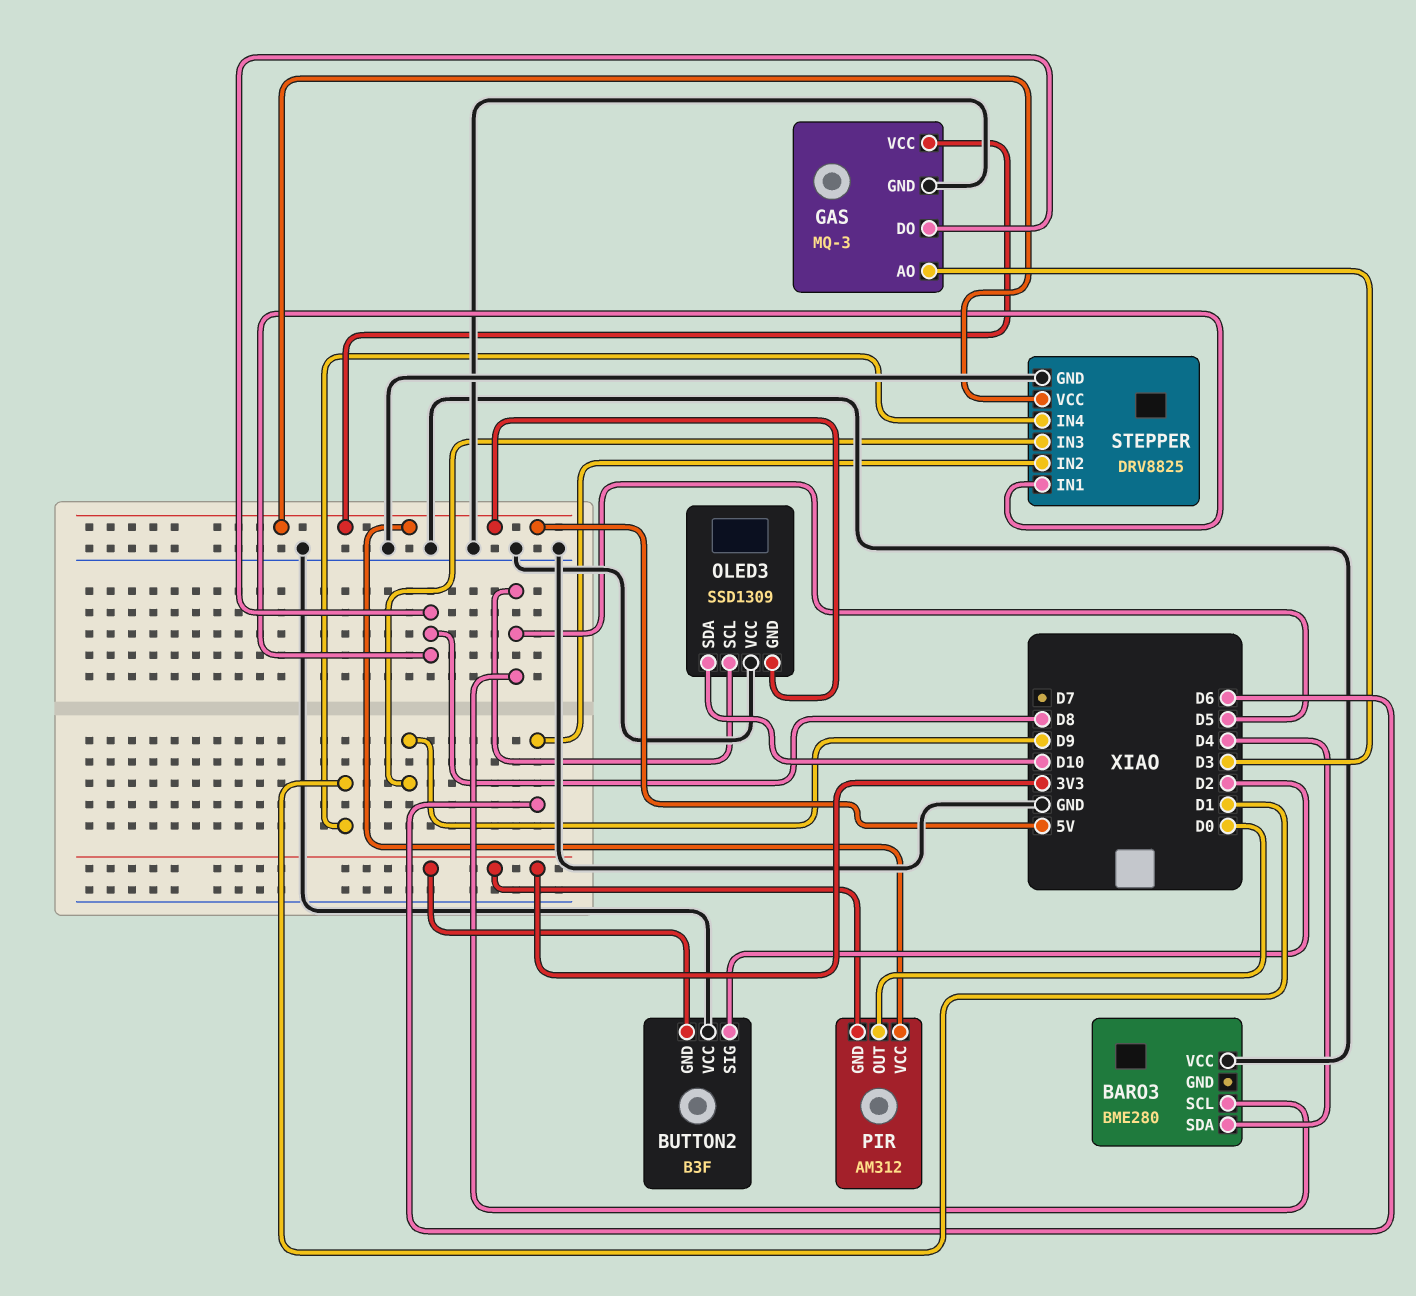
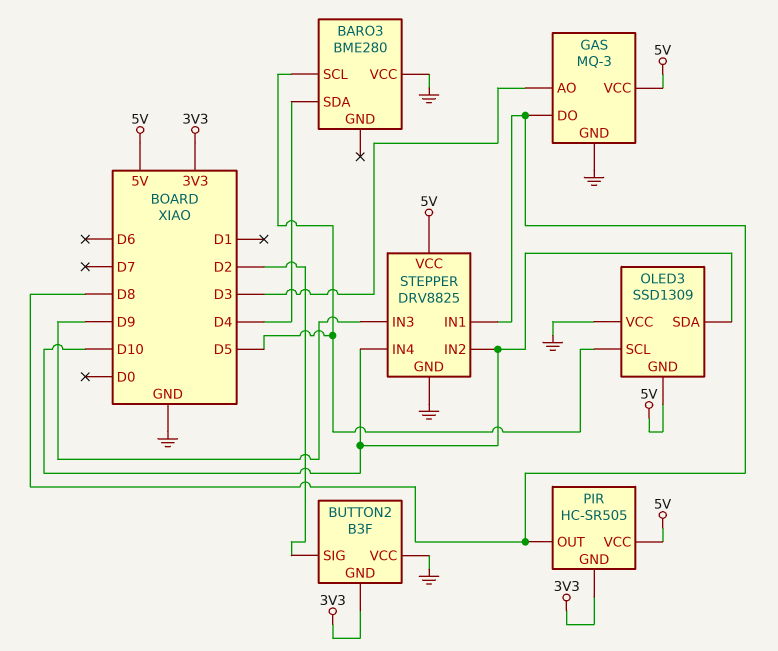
PIR: AM312 -> HC-SR505
PIR pin OUT: D0 -> D8
STEPPER pin IN2: D6 -> D10
STEPPER pin IN4: D1 -> D10

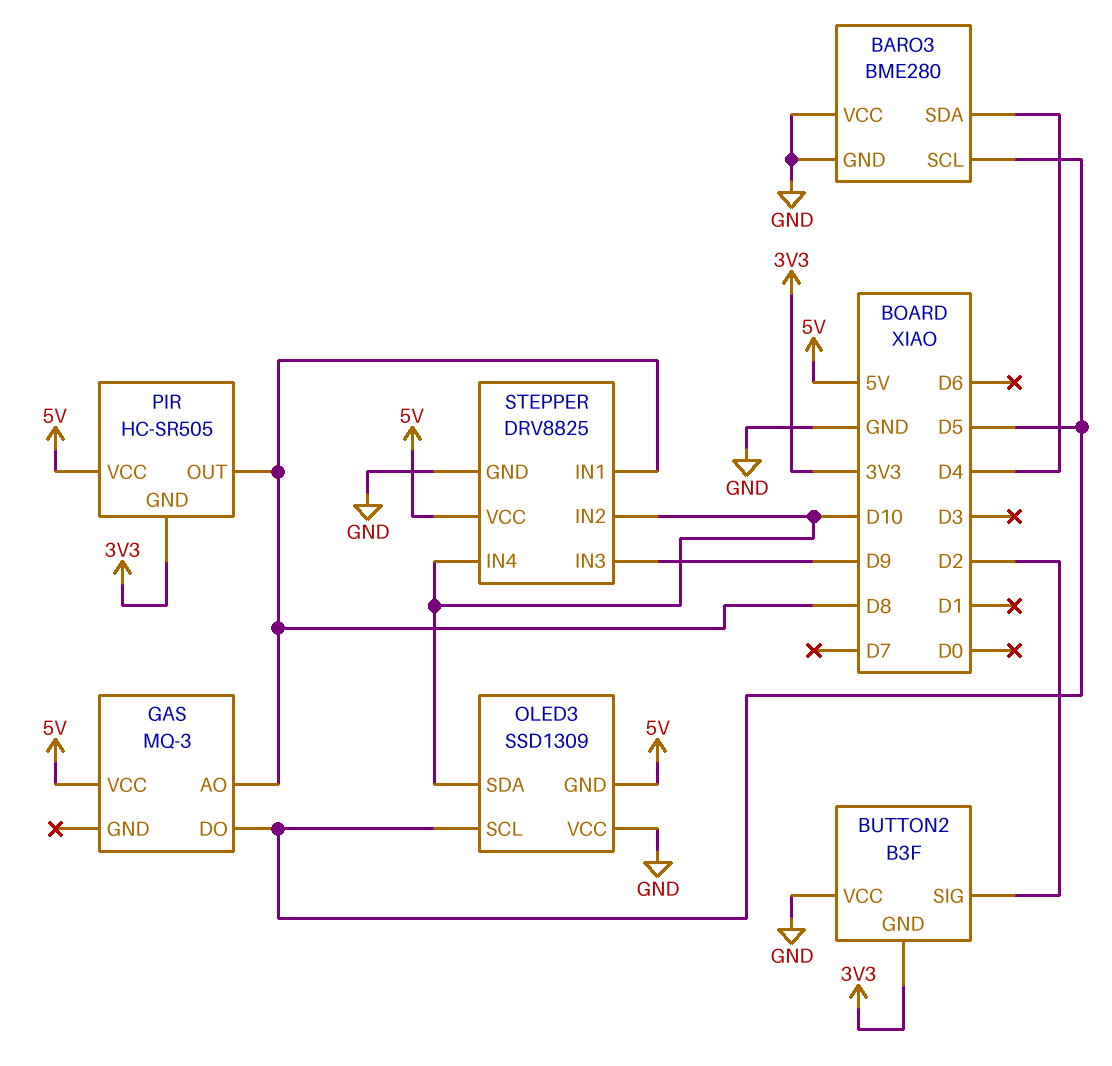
BARO3 pin GND: none -> GND
GAS pin AO: D3 -> D8
GAS pin DO: D8 -> D5
GAS pin GND: GND -> none

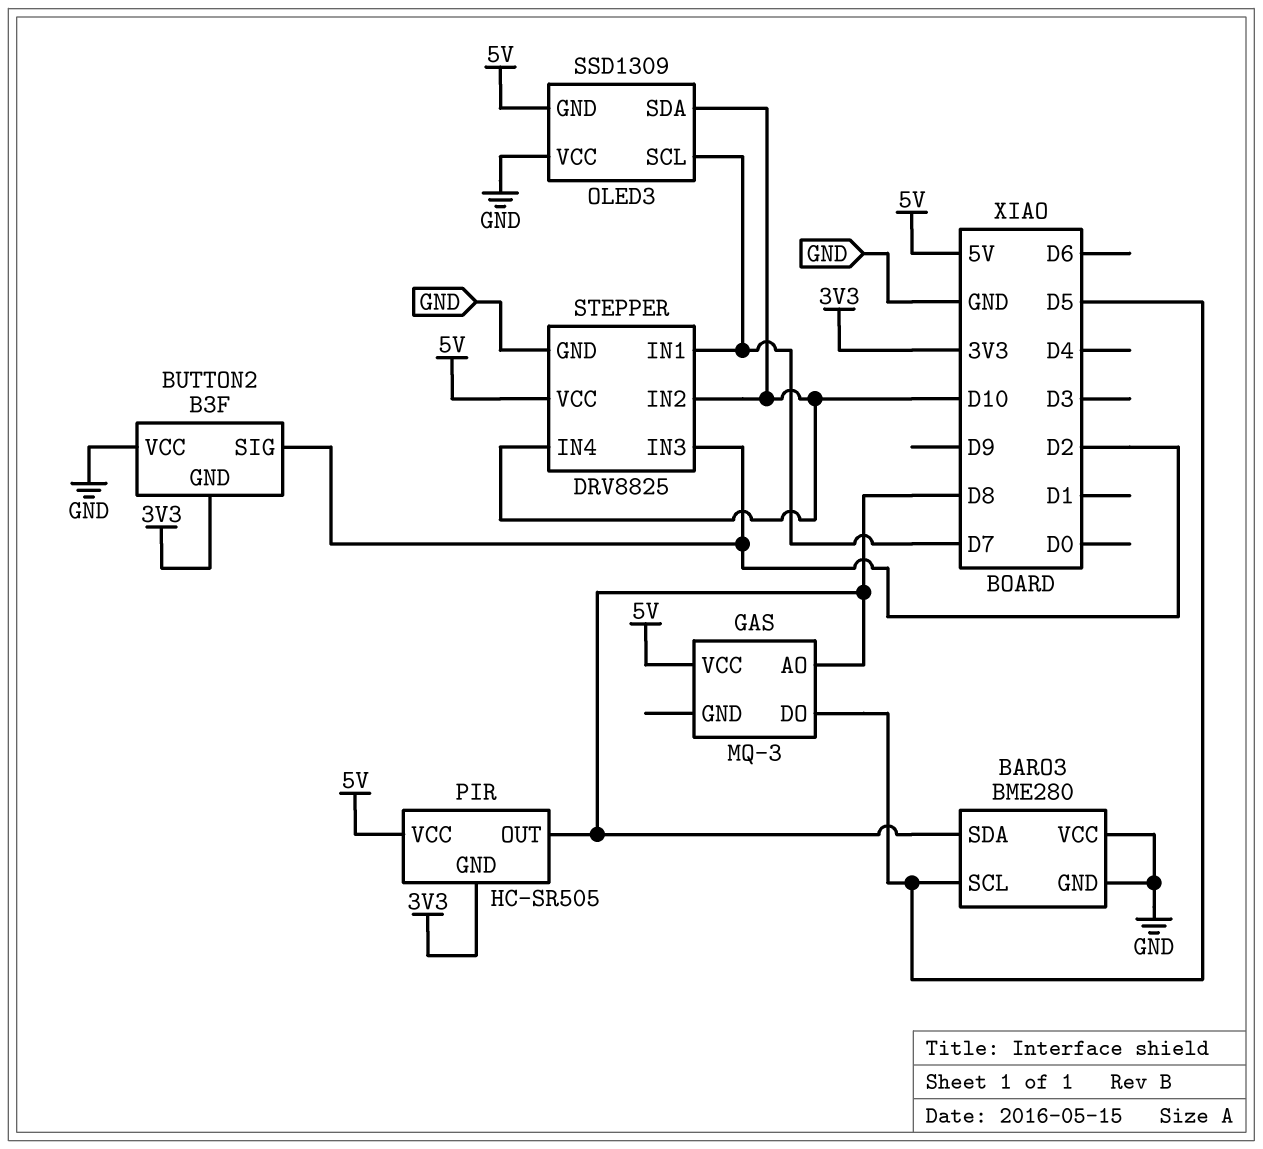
BARO3 pin SDA: D4 -> D8
OLED3 pin SCL: D5 -> D7
STEPPER pin IN1: D8 -> D7
STEPPER pin IN3: D9 -> D2

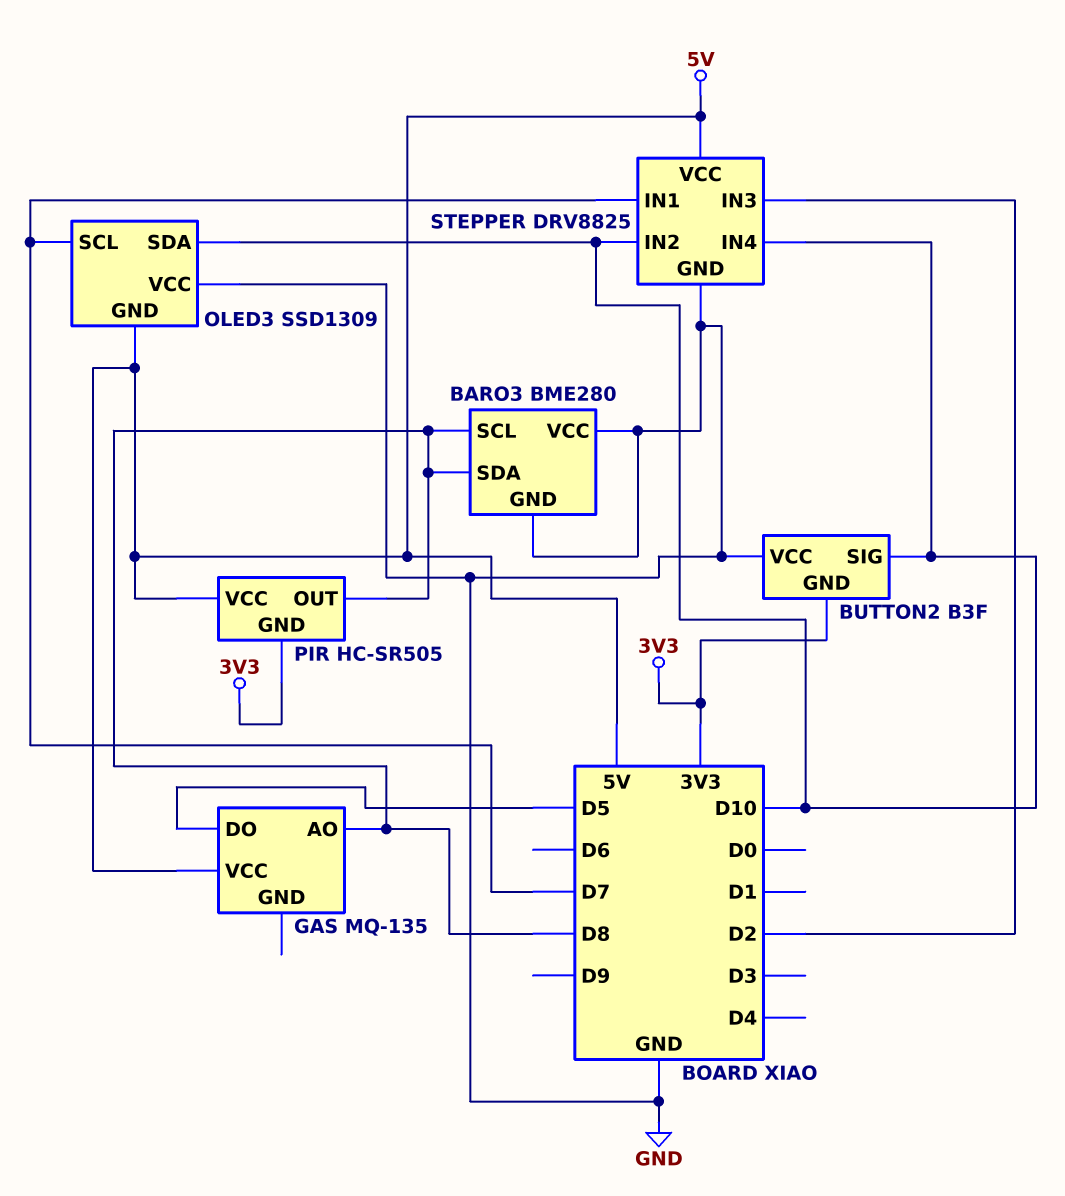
BARO3 pin SCL: D5 -> D8
BUTTON2 pin SIG: D2 -> D10
GAS: MQ-3 -> MQ-135

